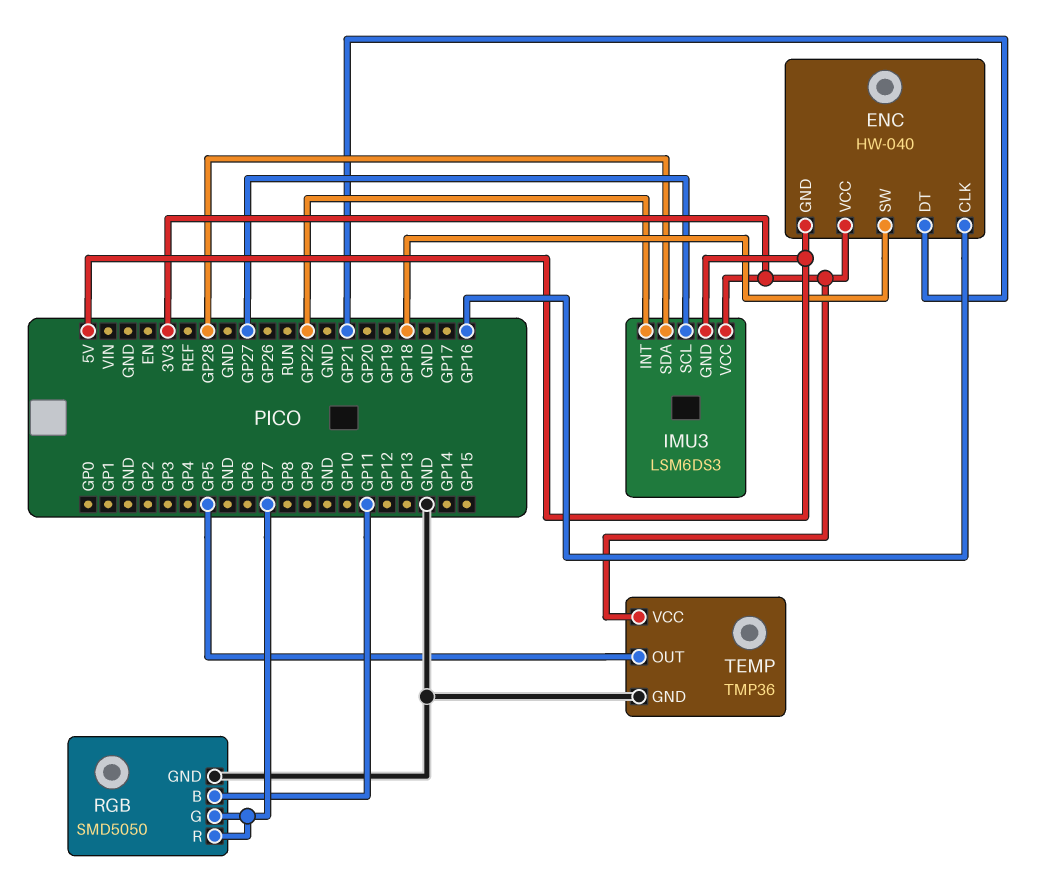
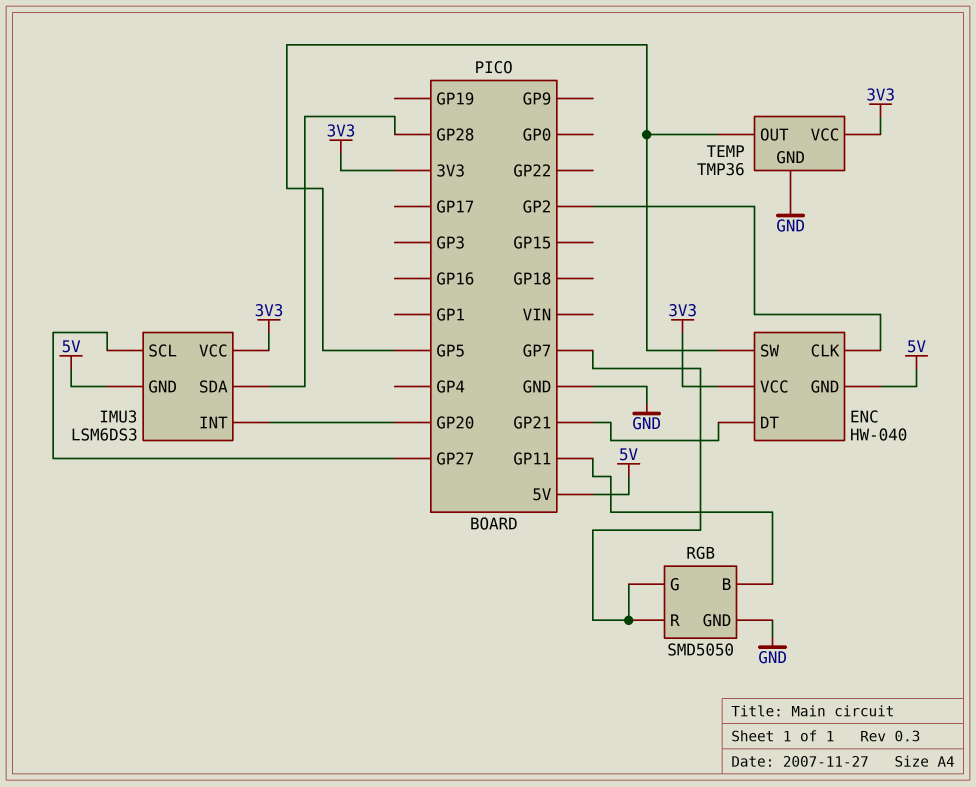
ENC pin CLK: GP16 -> GP2
ENC pin SW: GP18 -> GP5
IMU3 pin INT: GP22 -> GP20

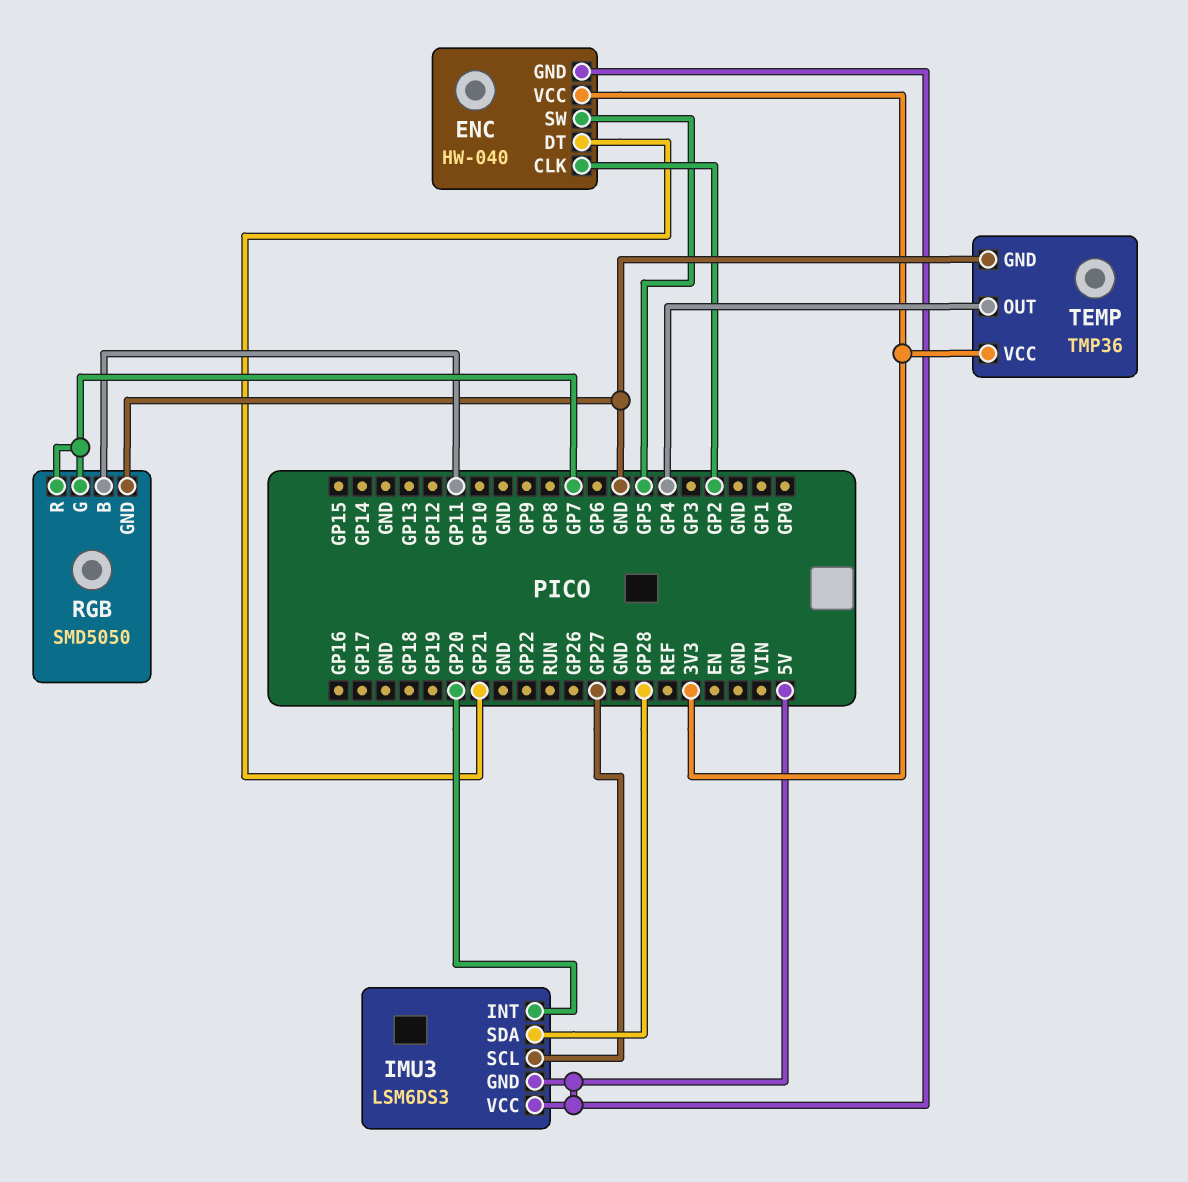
IMU3 pin VCC: 3V3 -> 5V
TEMP pin OUT: GP5 -> GP4

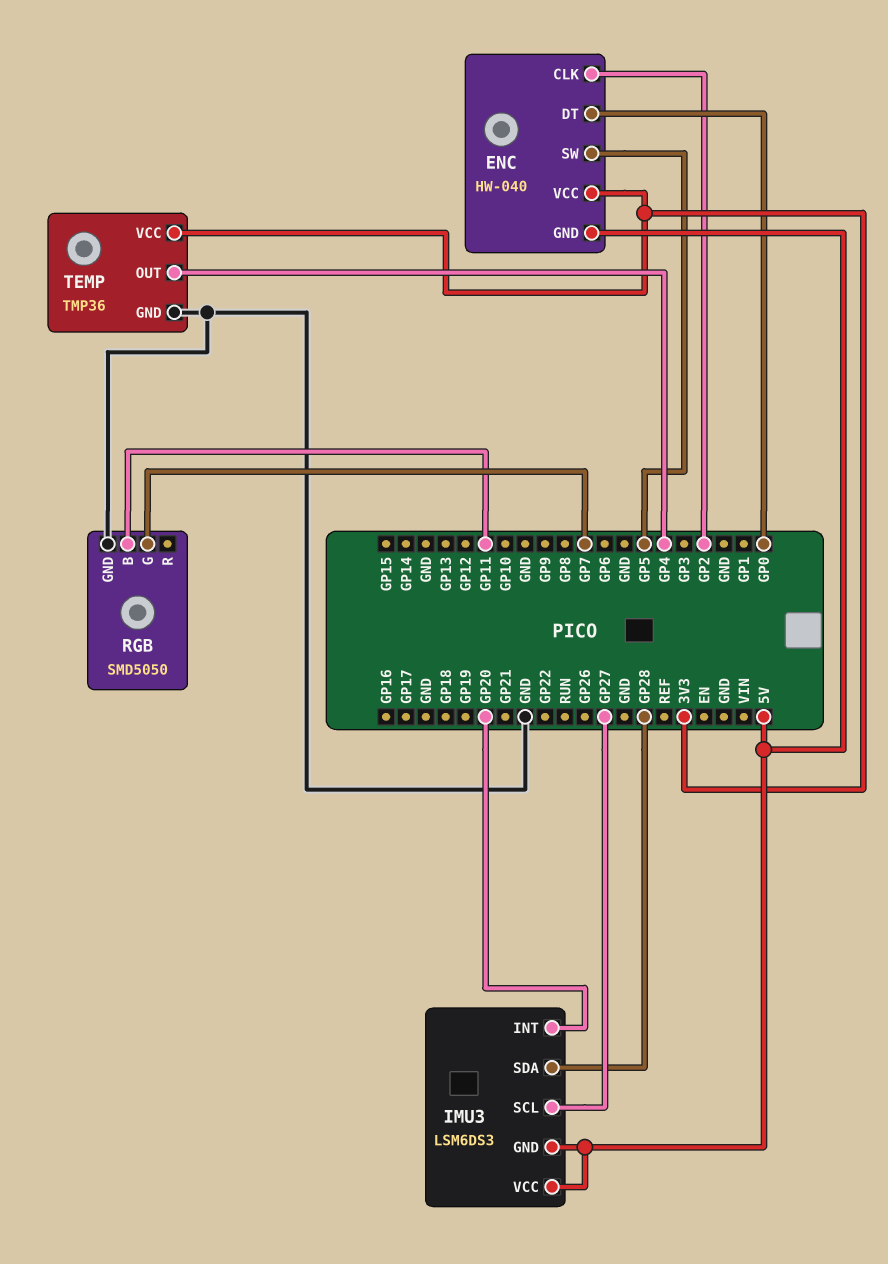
ENC pin DT: GP21 -> GP0
RGB pin R: GP7 -> none

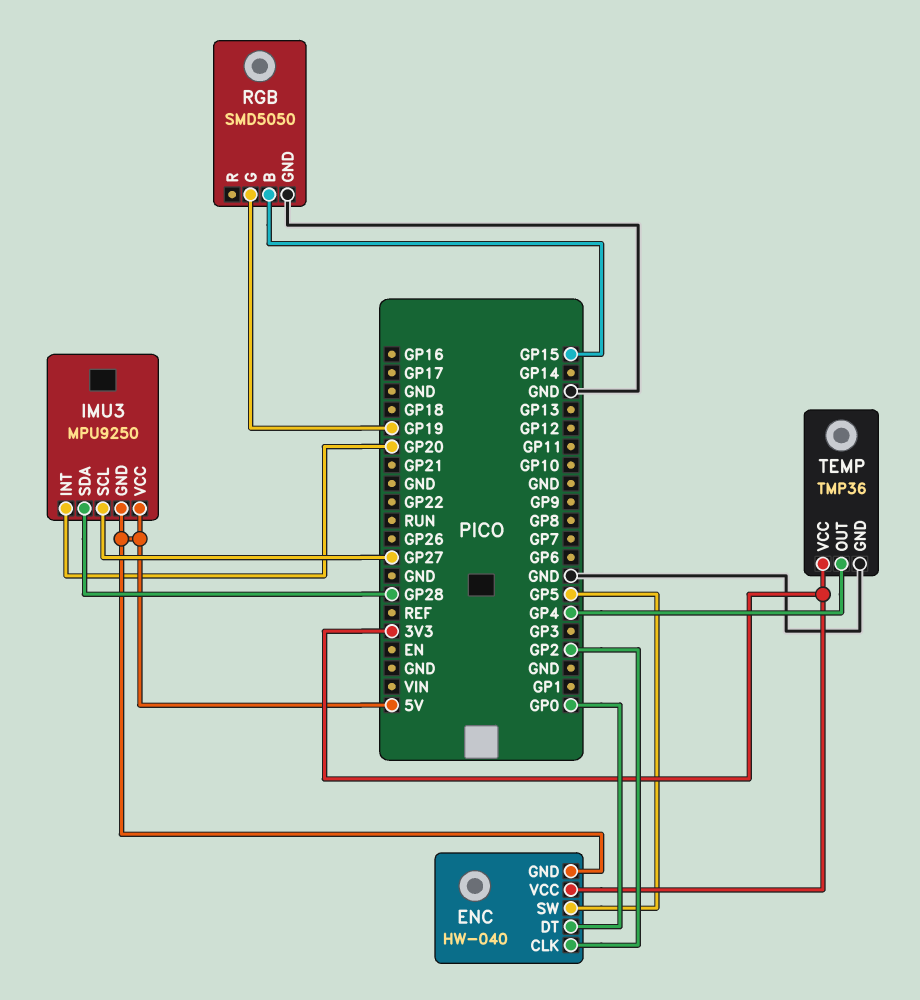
IMU3: LSM6DS3 -> MPU9250
RGB pin B: GP11 -> GP15
RGB pin G: GP7 -> GP19

